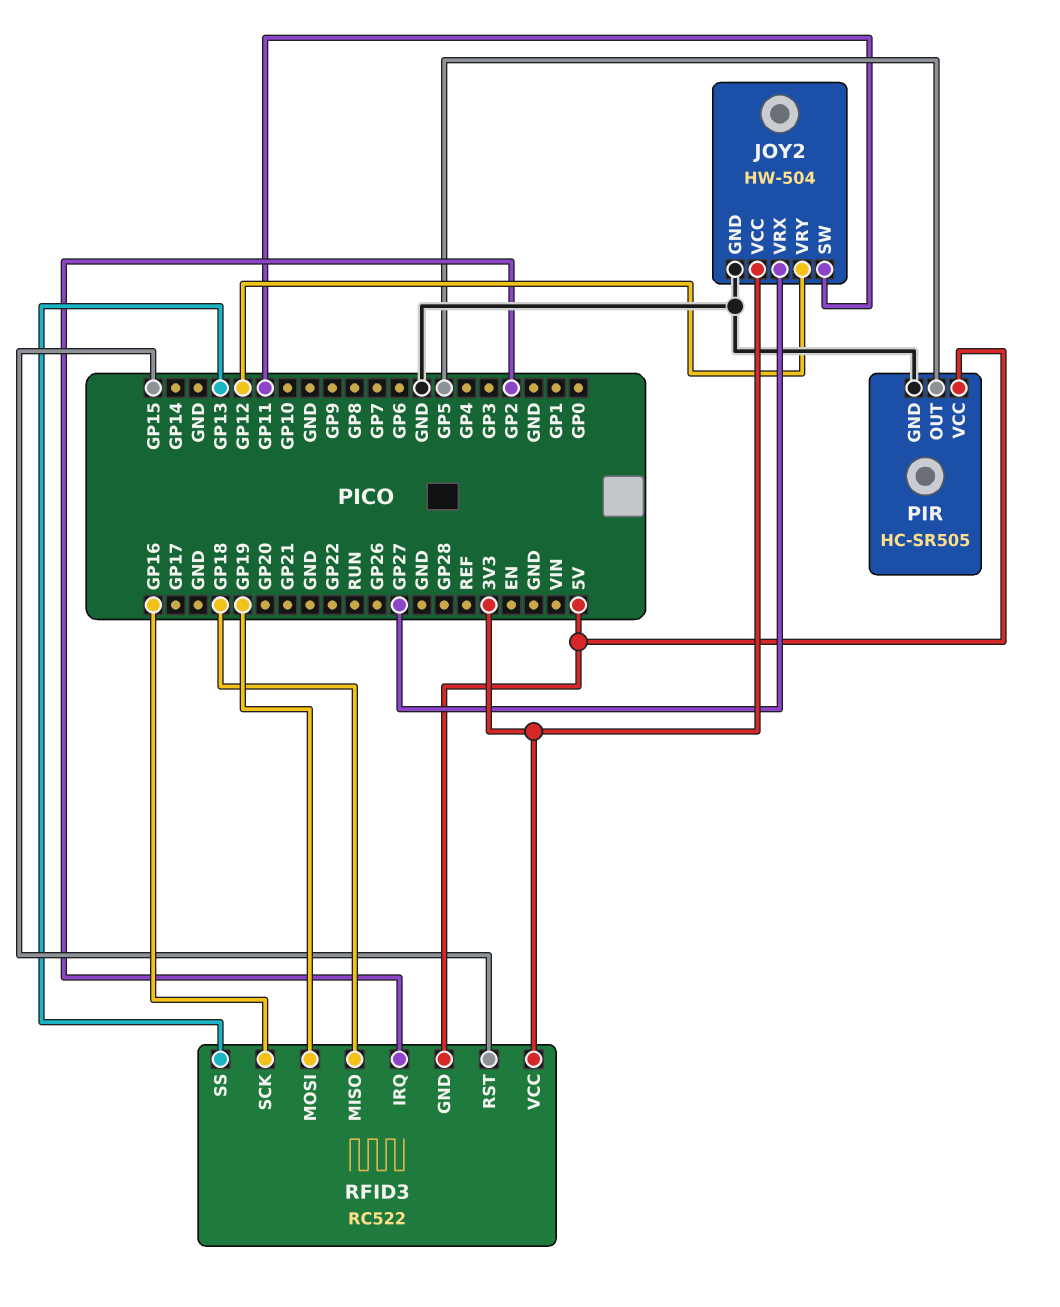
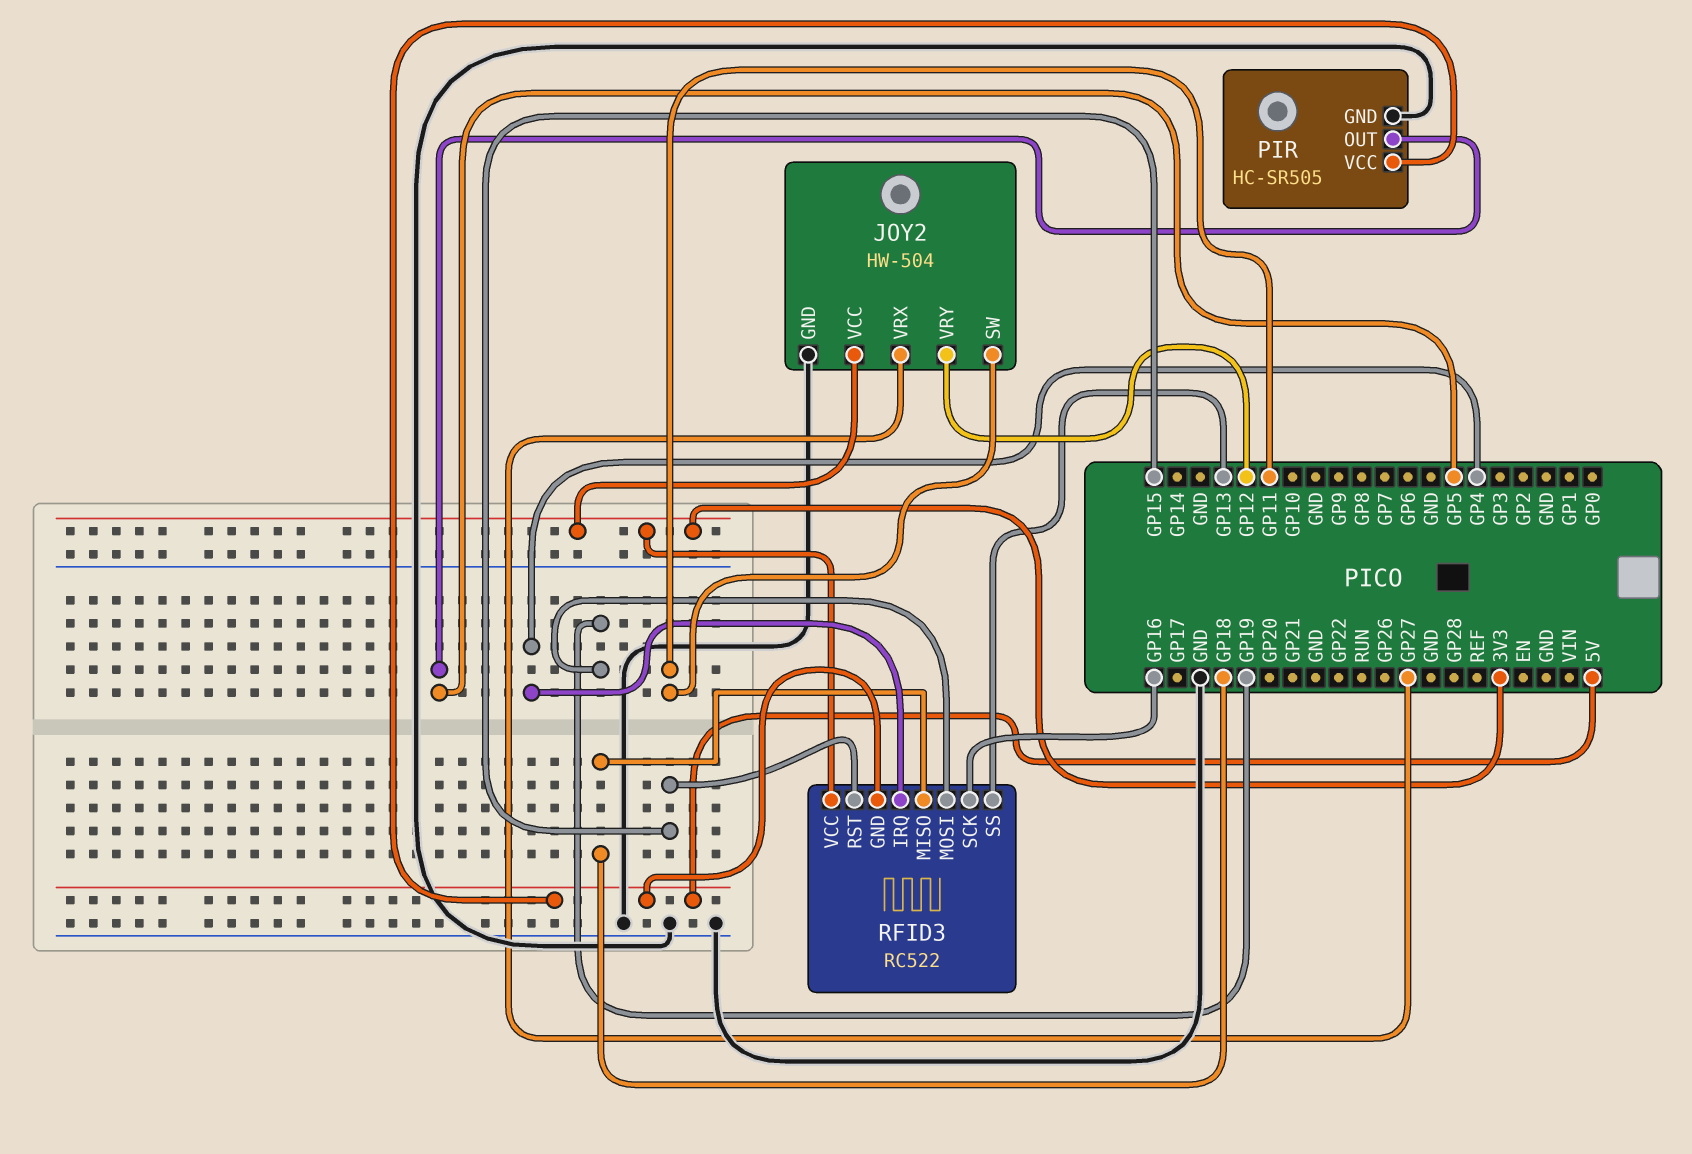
RFID3 pin IRQ: GP2 -> GP4

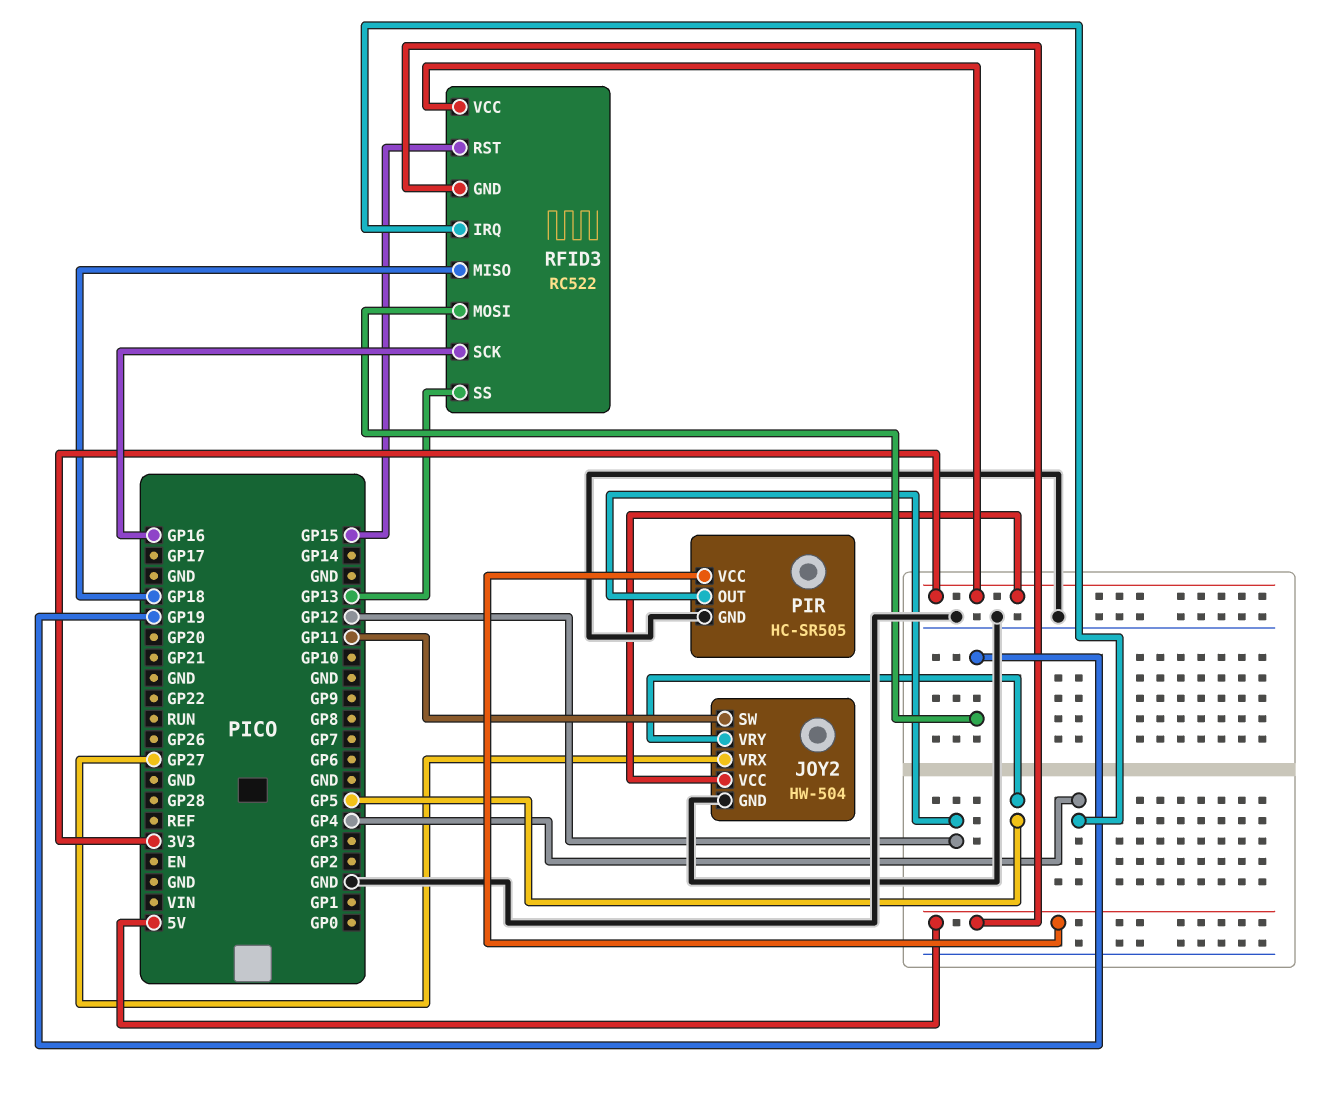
JOY2 pin VRY: GP12 -> GP5
PIR pin OUT: GP5 -> GP12

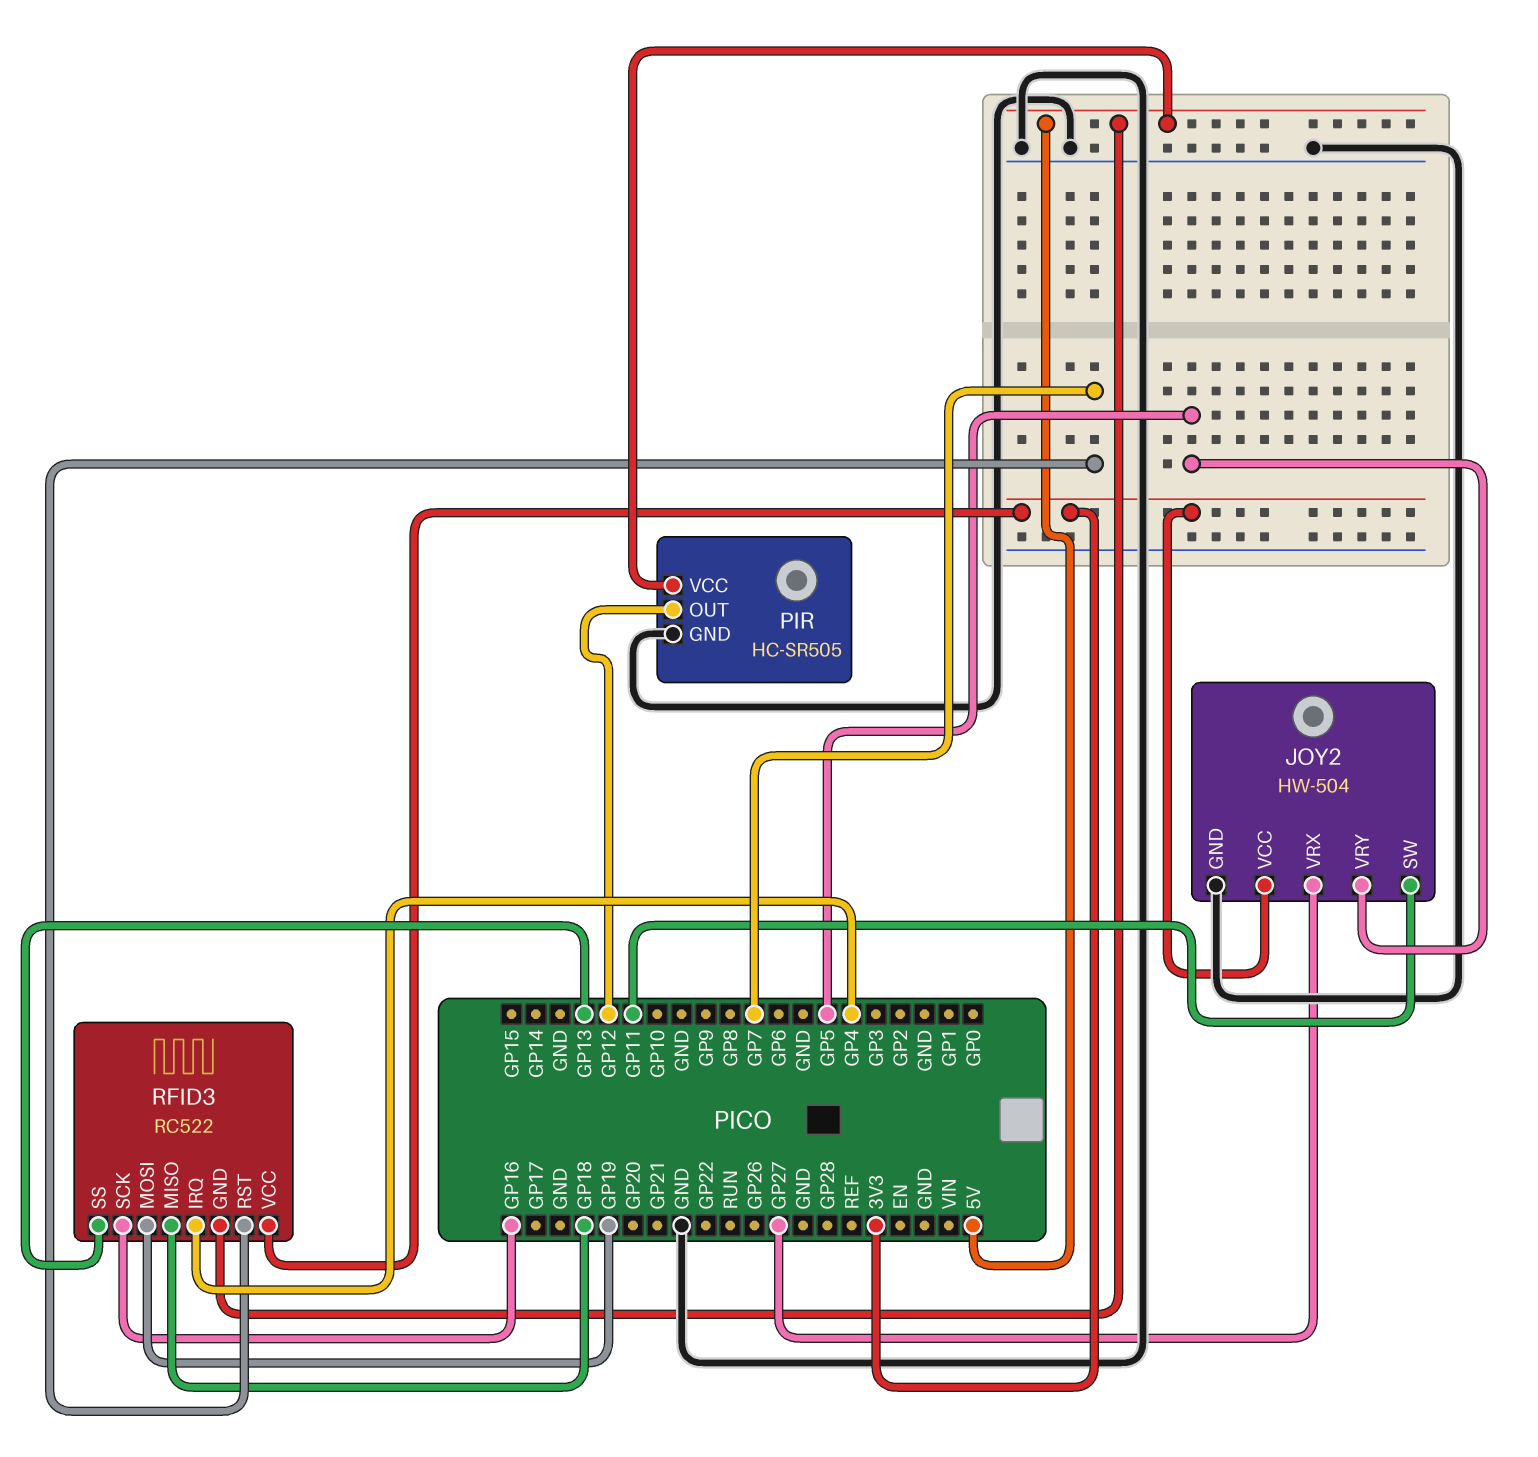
RFID3 pin RST: GP15 -> GP7

